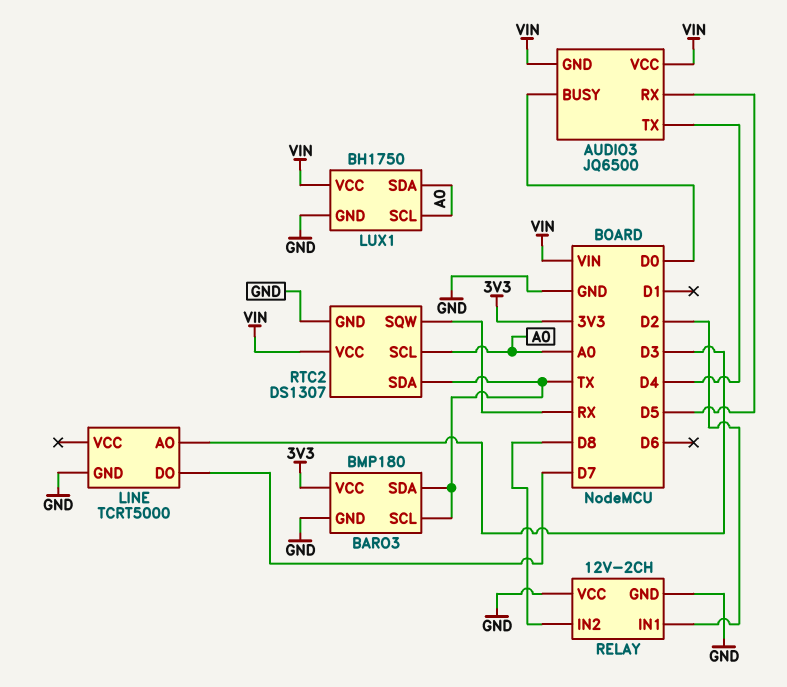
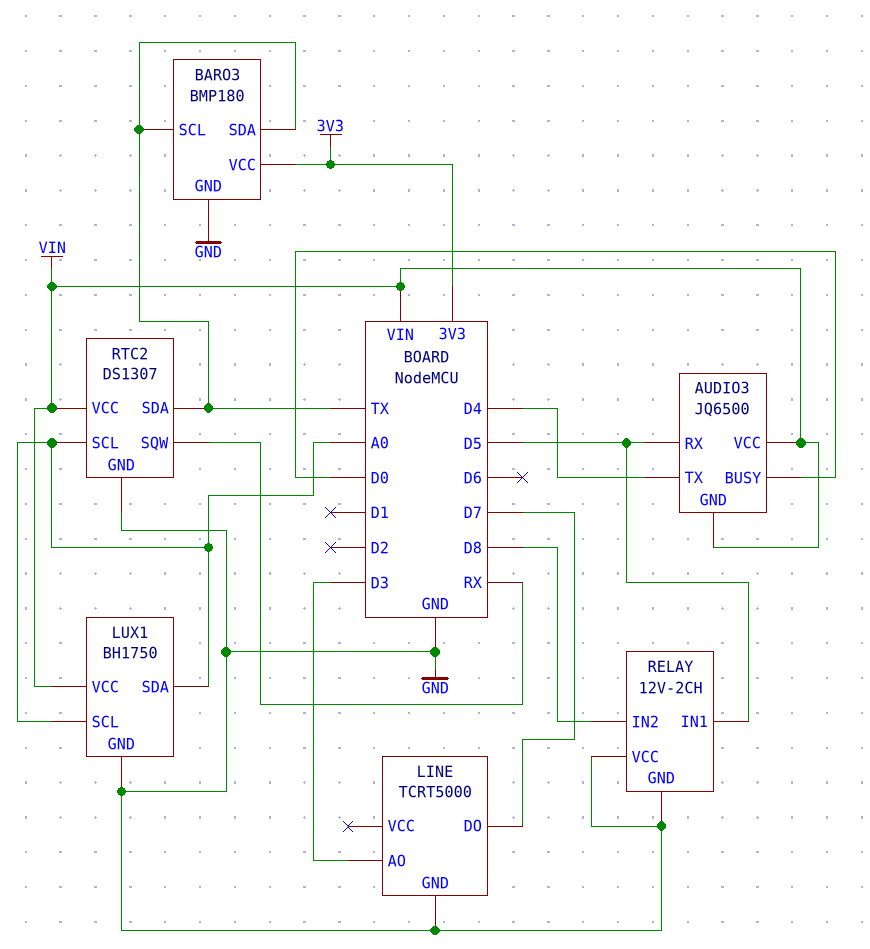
RELAY pin IN1: D2 -> D5

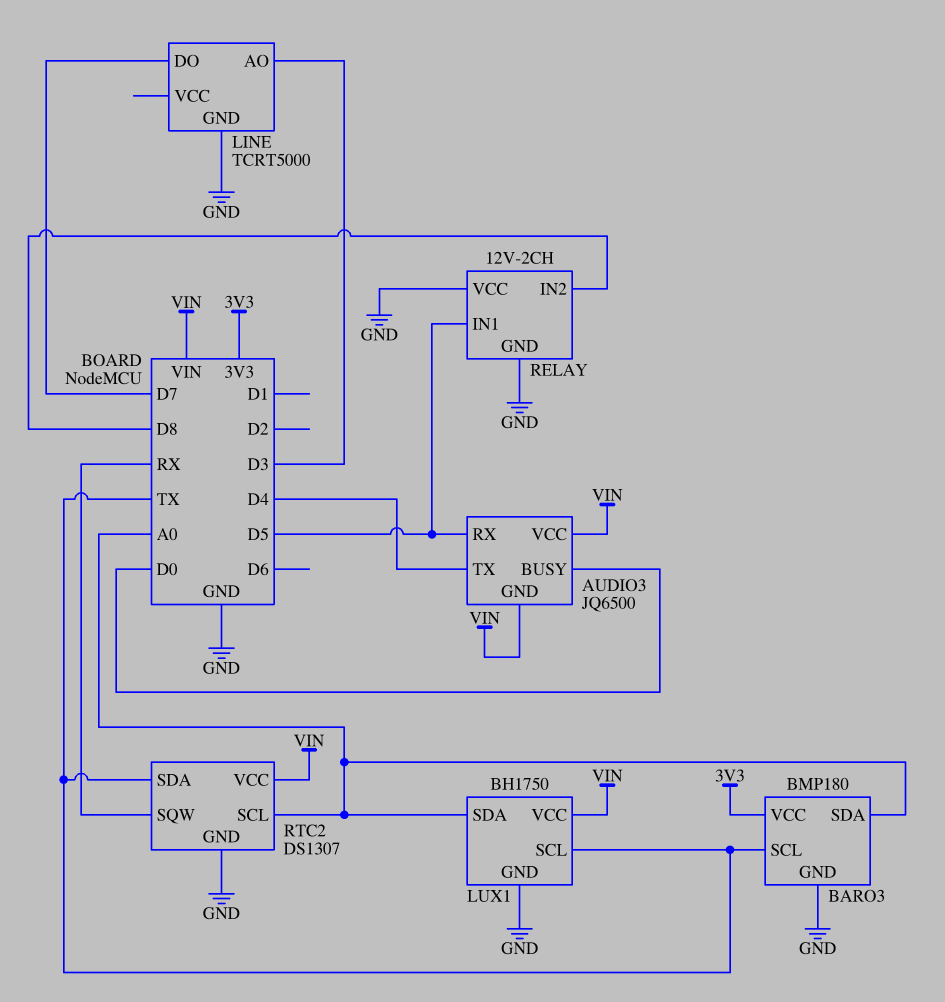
BARO3 pin SDA: TX -> A0
LUX1 pin SCL: A0 -> TX

